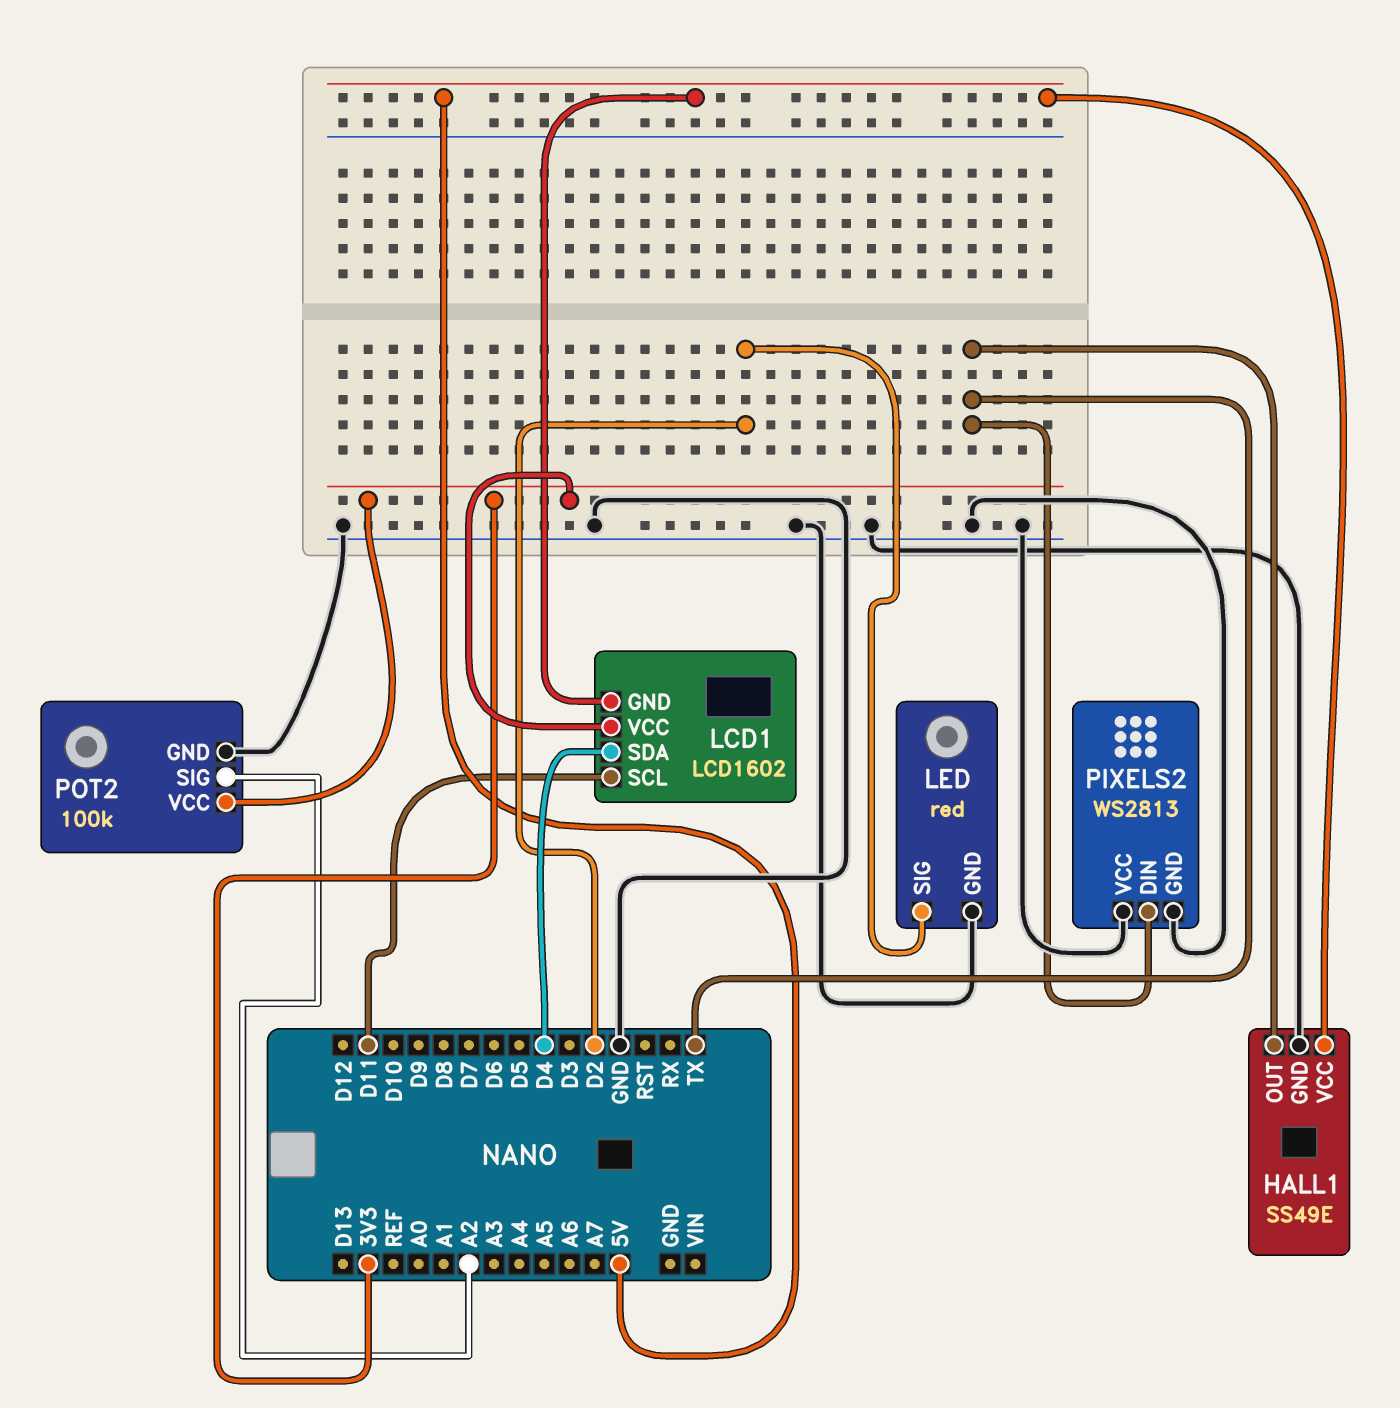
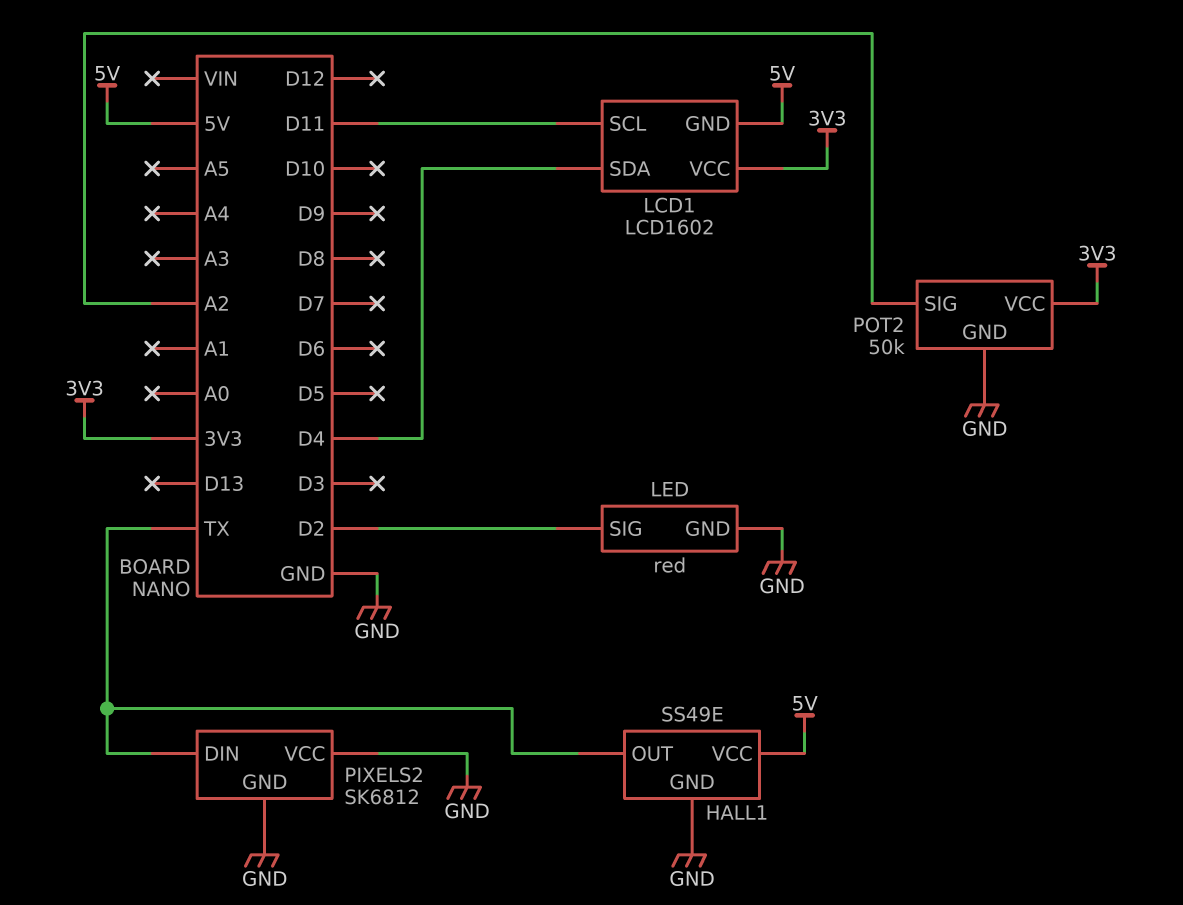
PIXELS2: WS2813 -> SK6812
POT2: 100k -> 50k

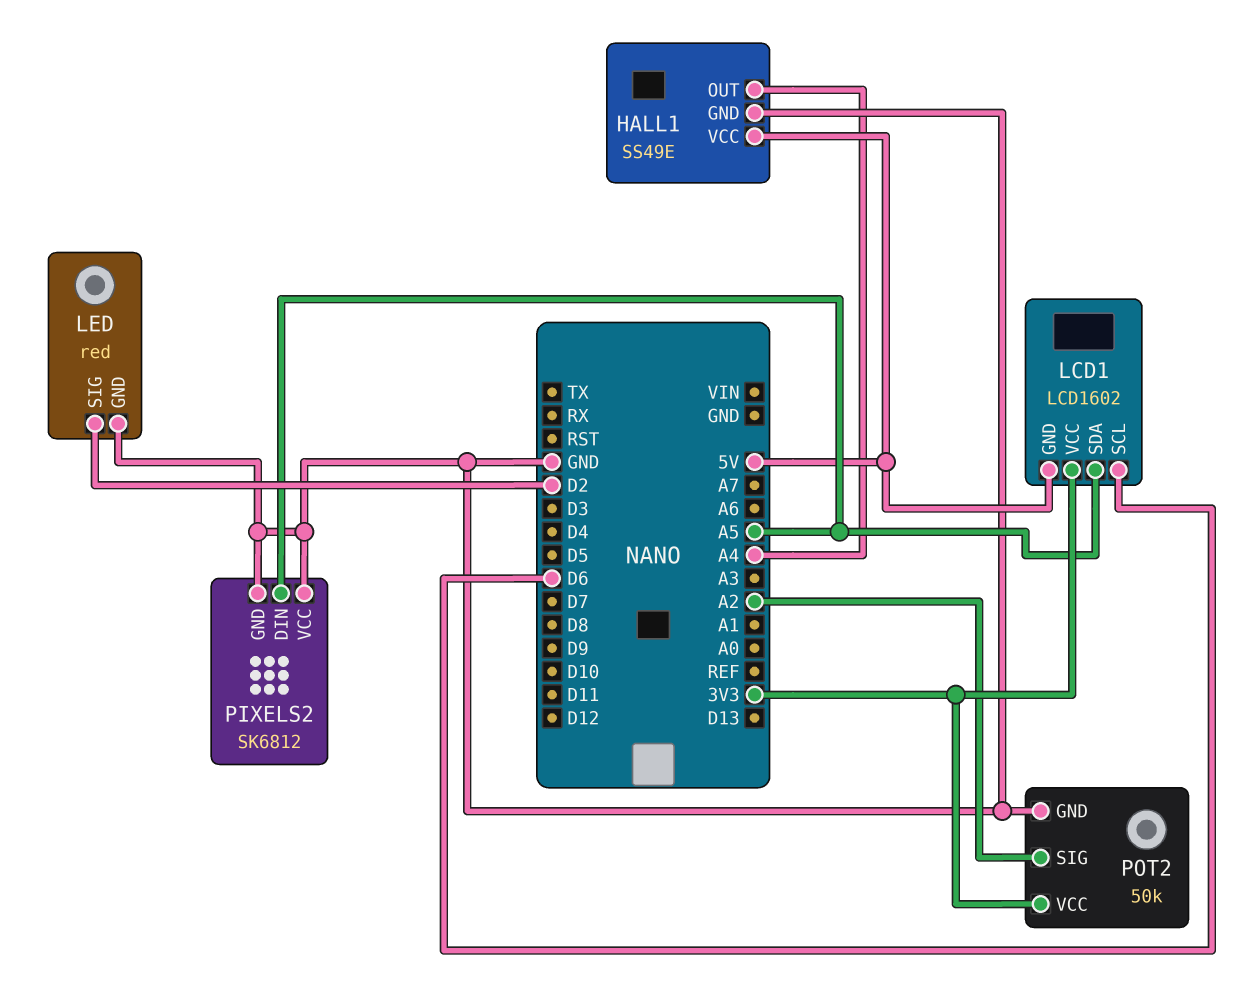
HALL1 pin OUT: TX -> A4
LCD1 pin SCL: D11 -> D6
LCD1 pin SDA: D4 -> A5
PIXELS2 pin DIN: TX -> A5

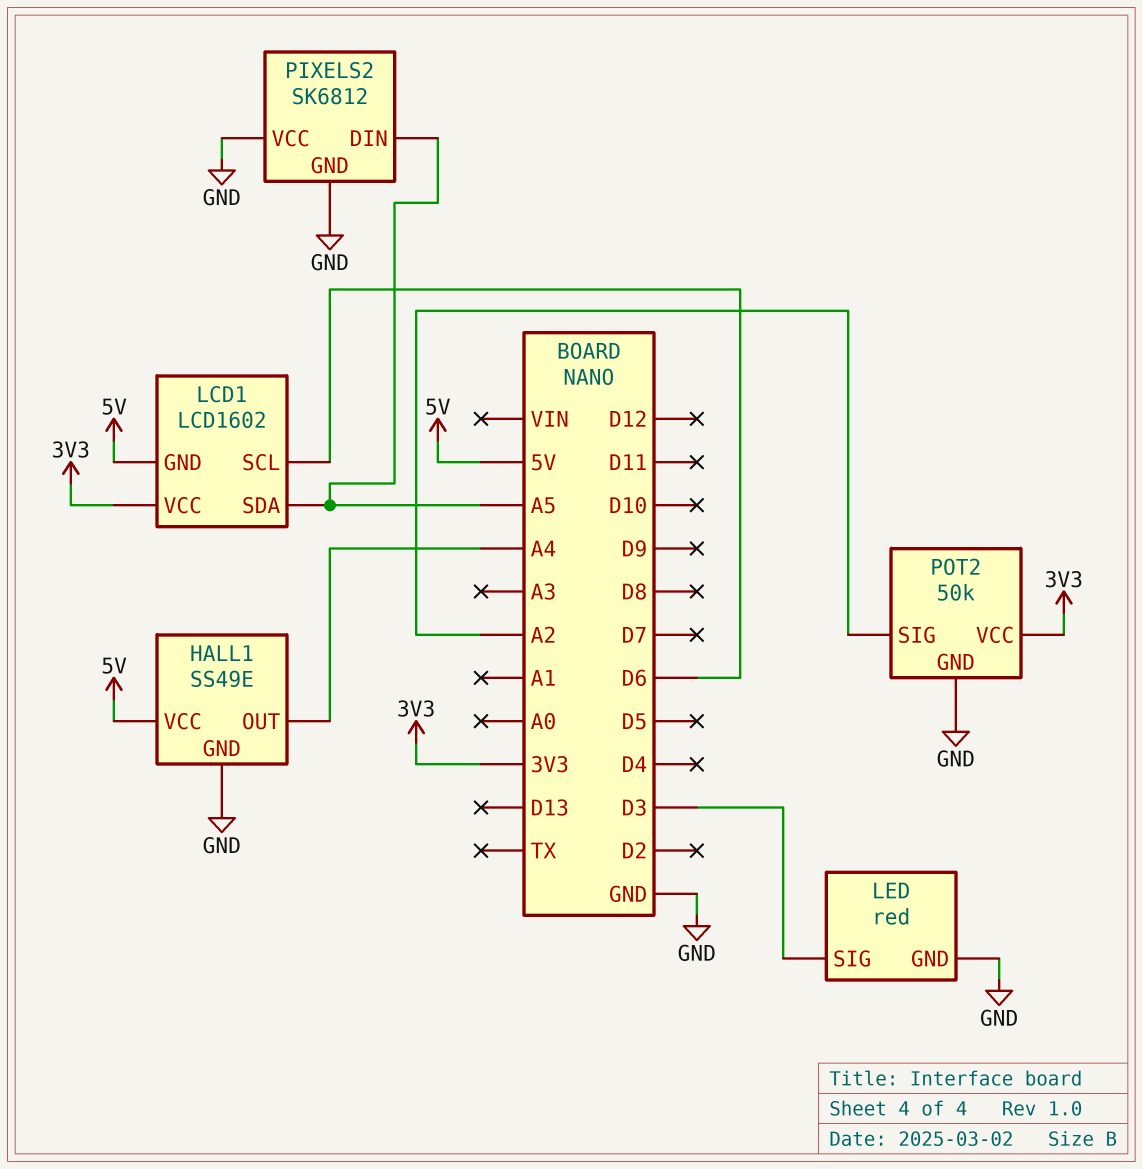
LED pin SIG: D2 -> D3

